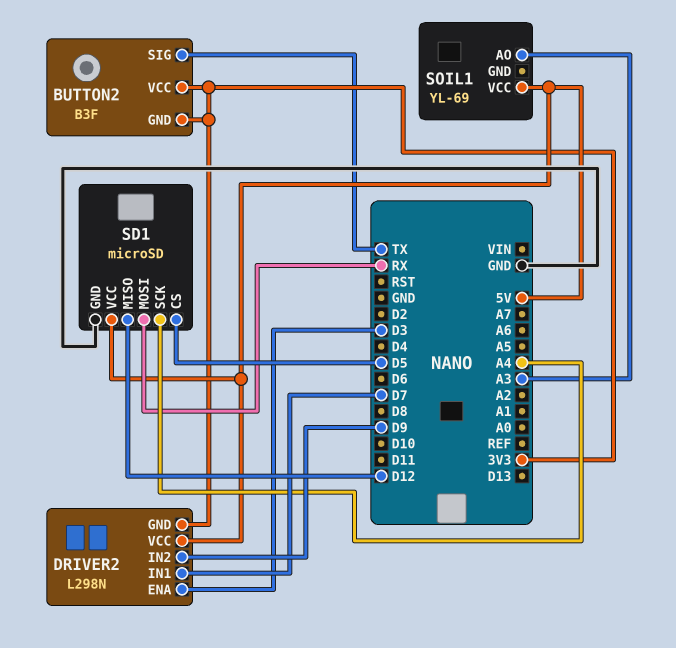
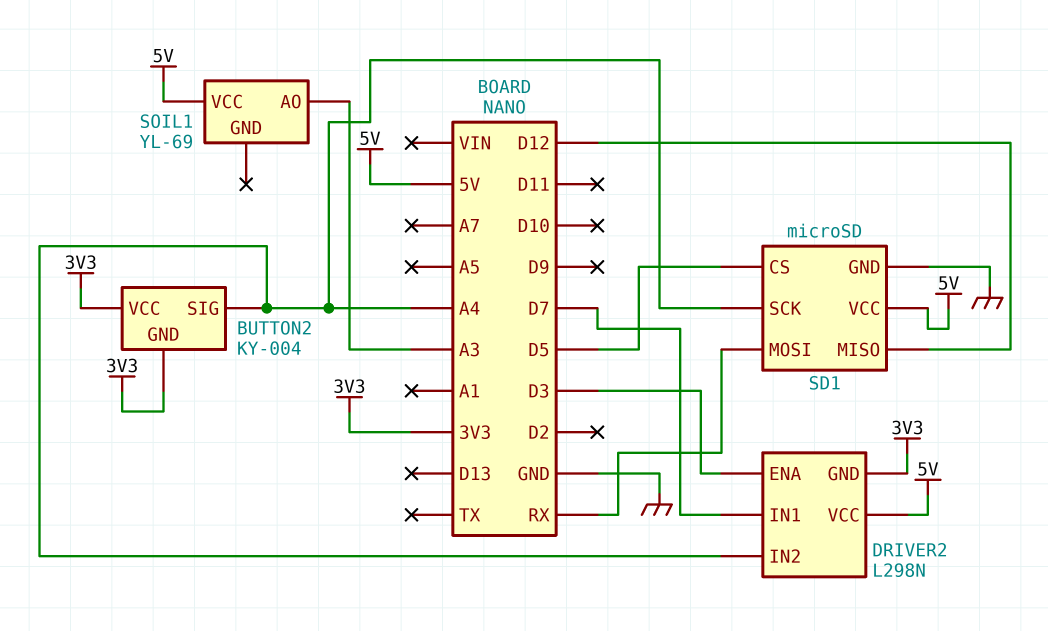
BUTTON2: B3F -> KY-004
BUTTON2 pin SIG: TX -> A4
DRIVER2 pin IN2: D9 -> A4

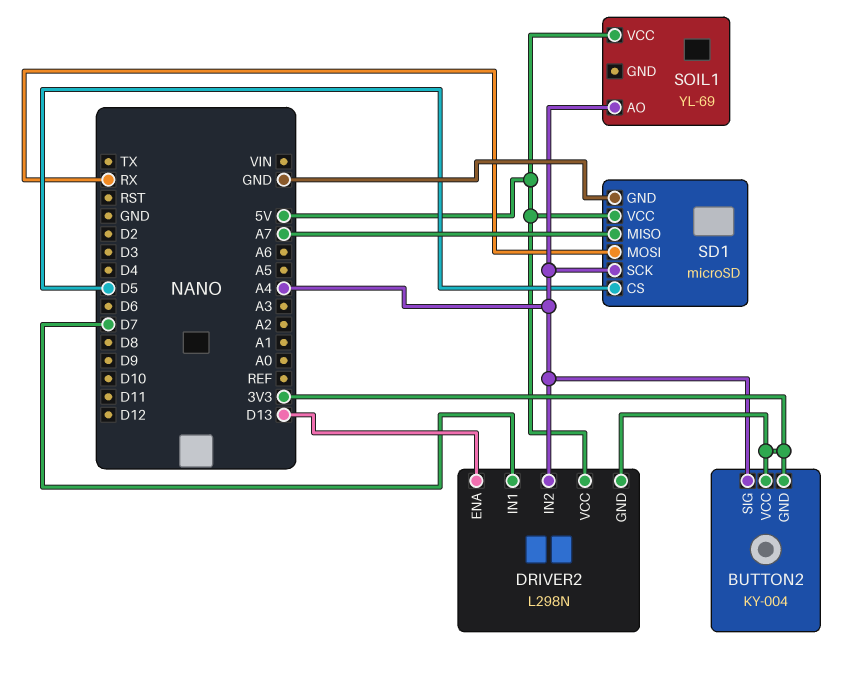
DRIVER2 pin ENA: D3 -> D13
SD1 pin MISO: D12 -> A7
SOIL1 pin AO: A3 -> A4

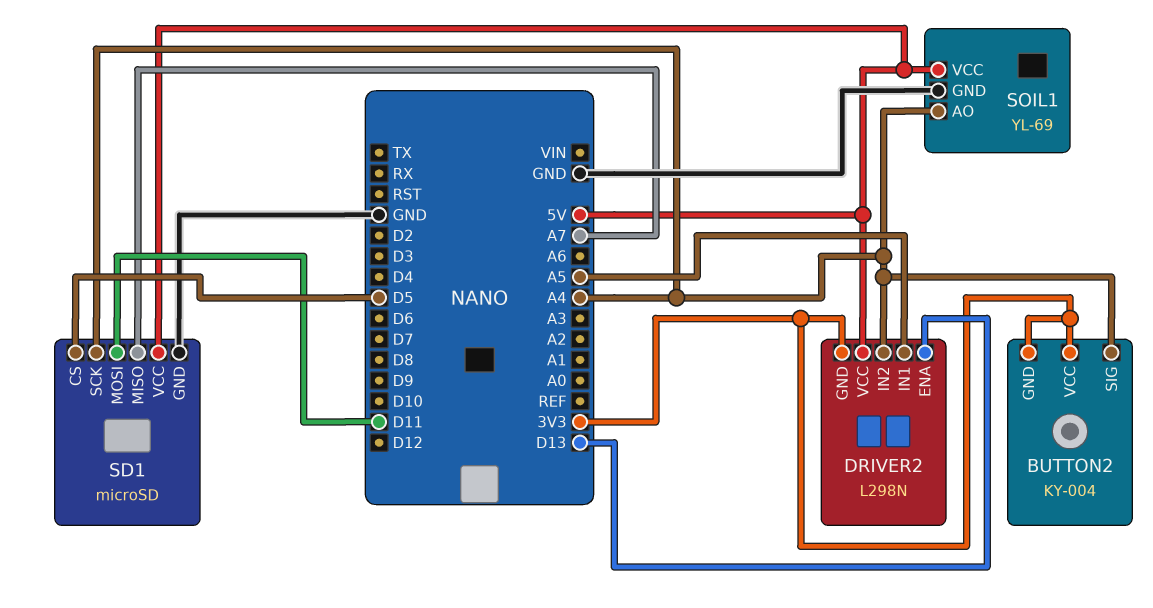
DRIVER2 pin IN1: D7 -> A5
SD1 pin MOSI: RX -> D11
SOIL1 pin GND: none -> GND

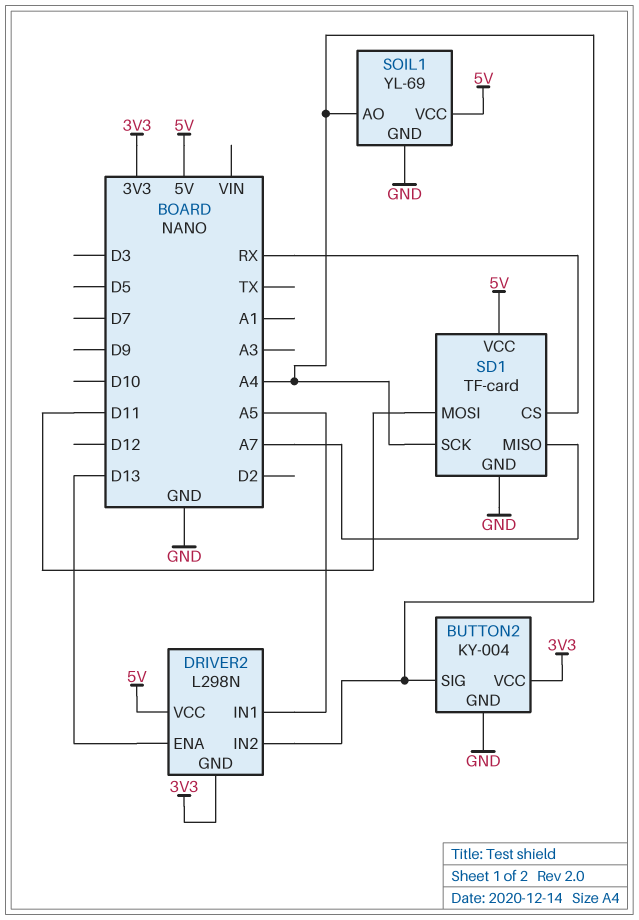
BUTTON2 pin GND: 3V3 -> GND
SD1: microSD -> TF-card
SD1 pin CS: D5 -> RX

